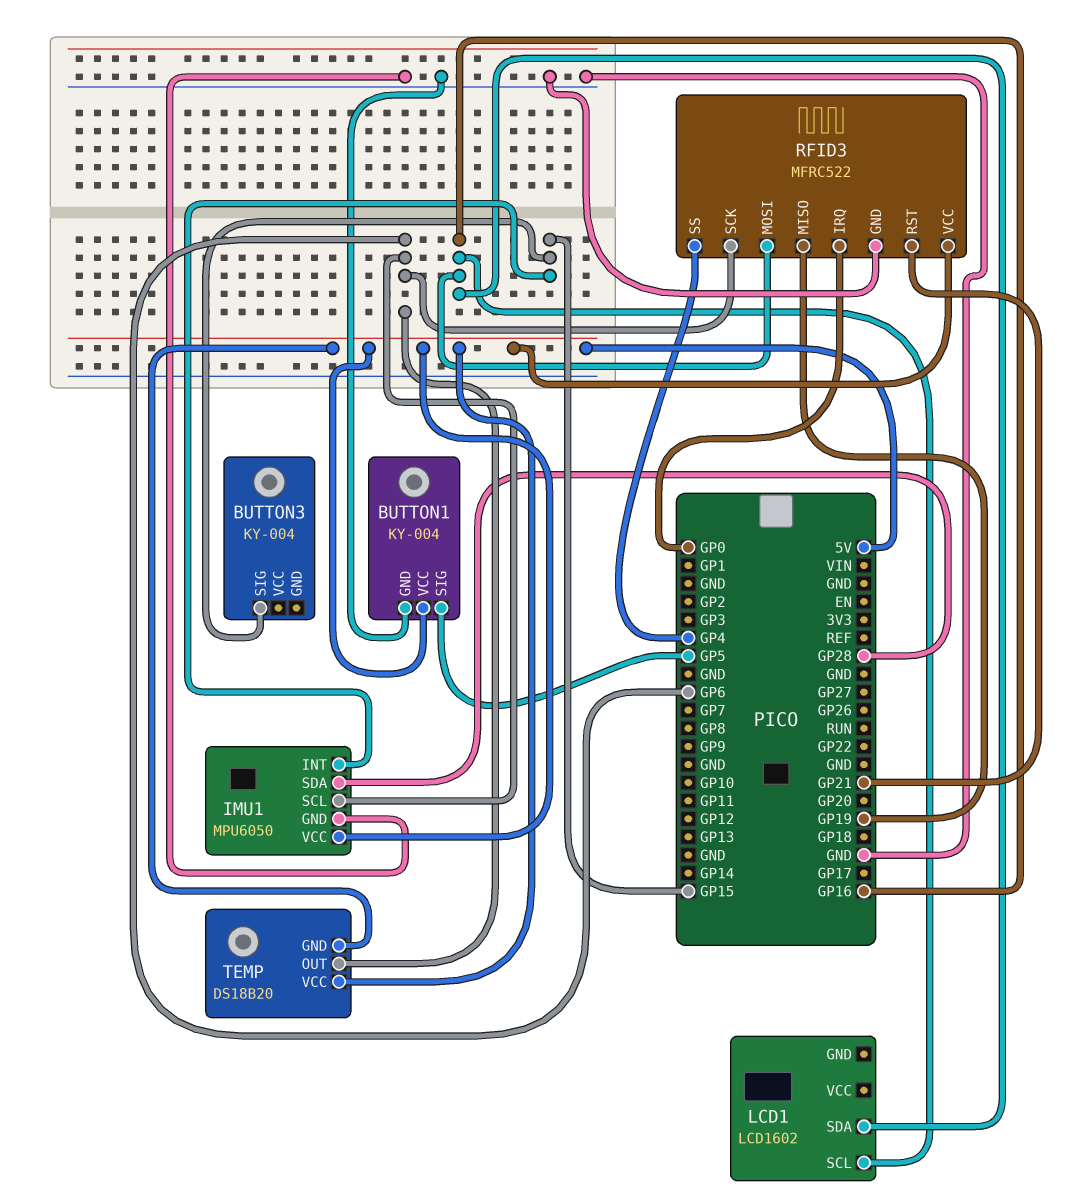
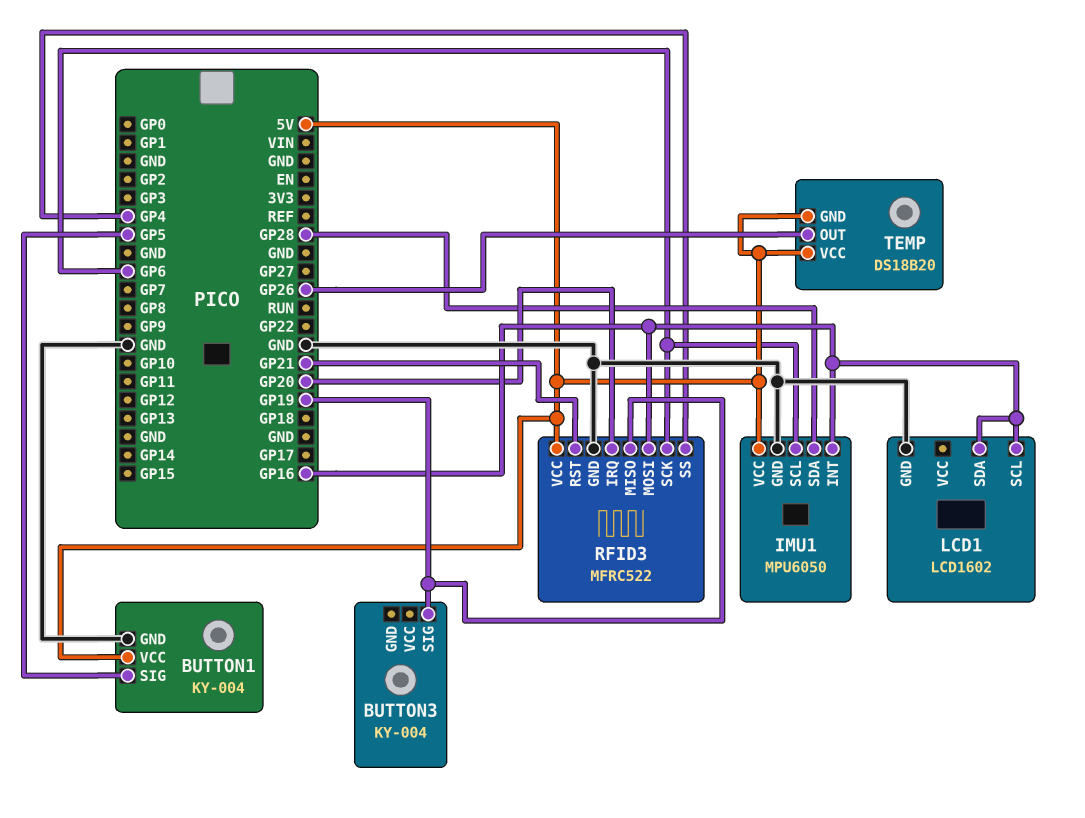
BUTTON3 pin SIG: GP15 -> GP19
IMU1 pin INT: GP15 -> GP16
LCD1 pin GND: none -> GND
RFID3 pin IRQ: GP0 -> GP20
TEMP pin OUT: GP6 -> GP26

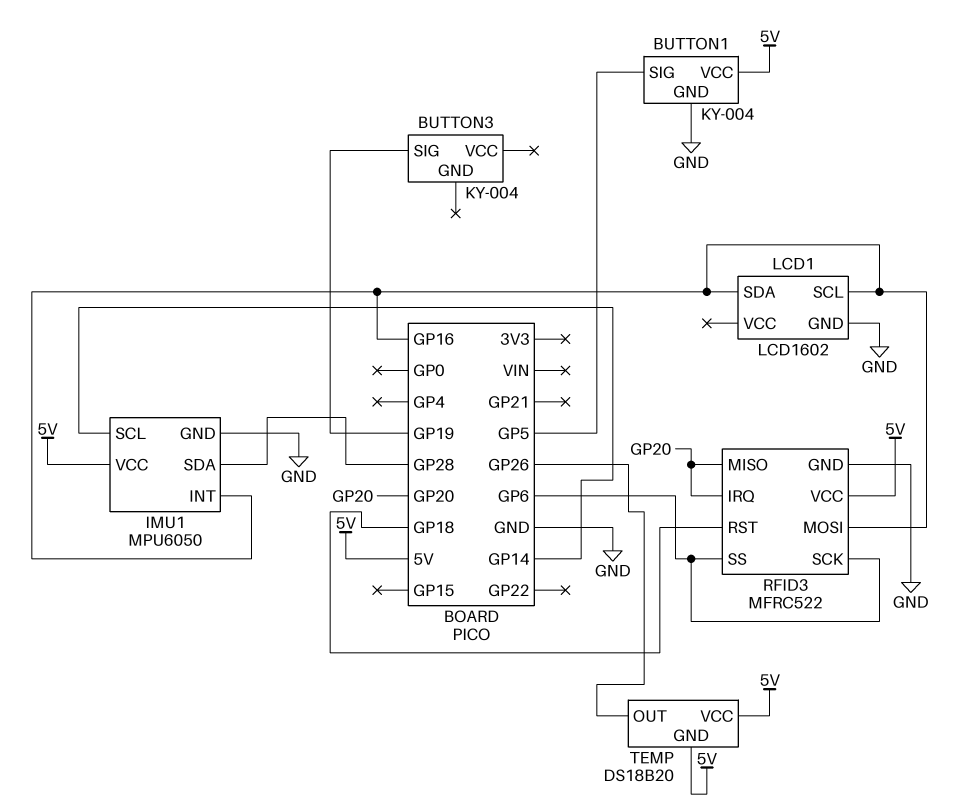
IMU1 pin SCL: GP6 -> GP14
RFID3 pin MISO: GP19 -> GP20
RFID3 pin RST: GP21 -> GP18
RFID3 pin SS: GP4 -> GP6

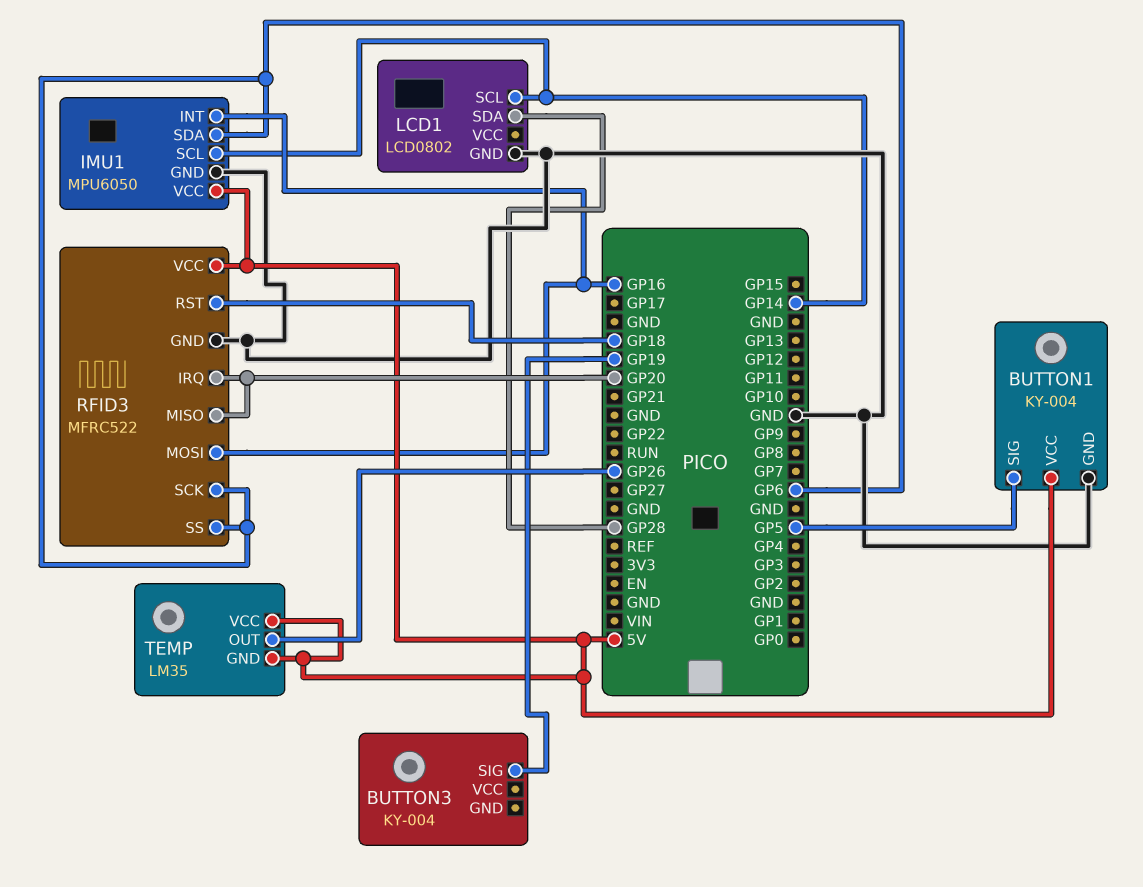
IMU1 pin SDA: GP28 -> GP6
LCD1: LCD1602 -> LCD0802
LCD1 pin SCL: GP16 -> GP14
LCD1 pin SDA: GP16 -> GP28
TEMP: DS18B20 -> LM35

